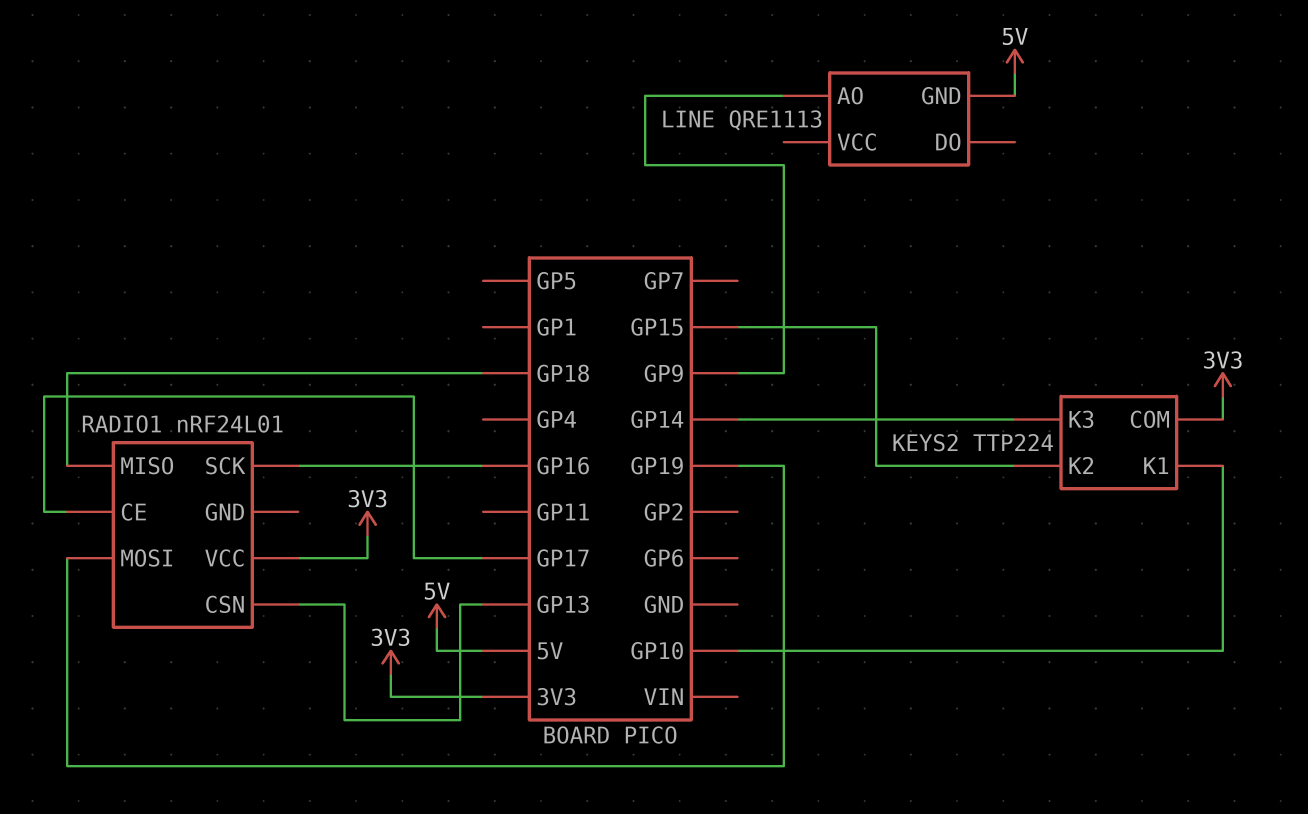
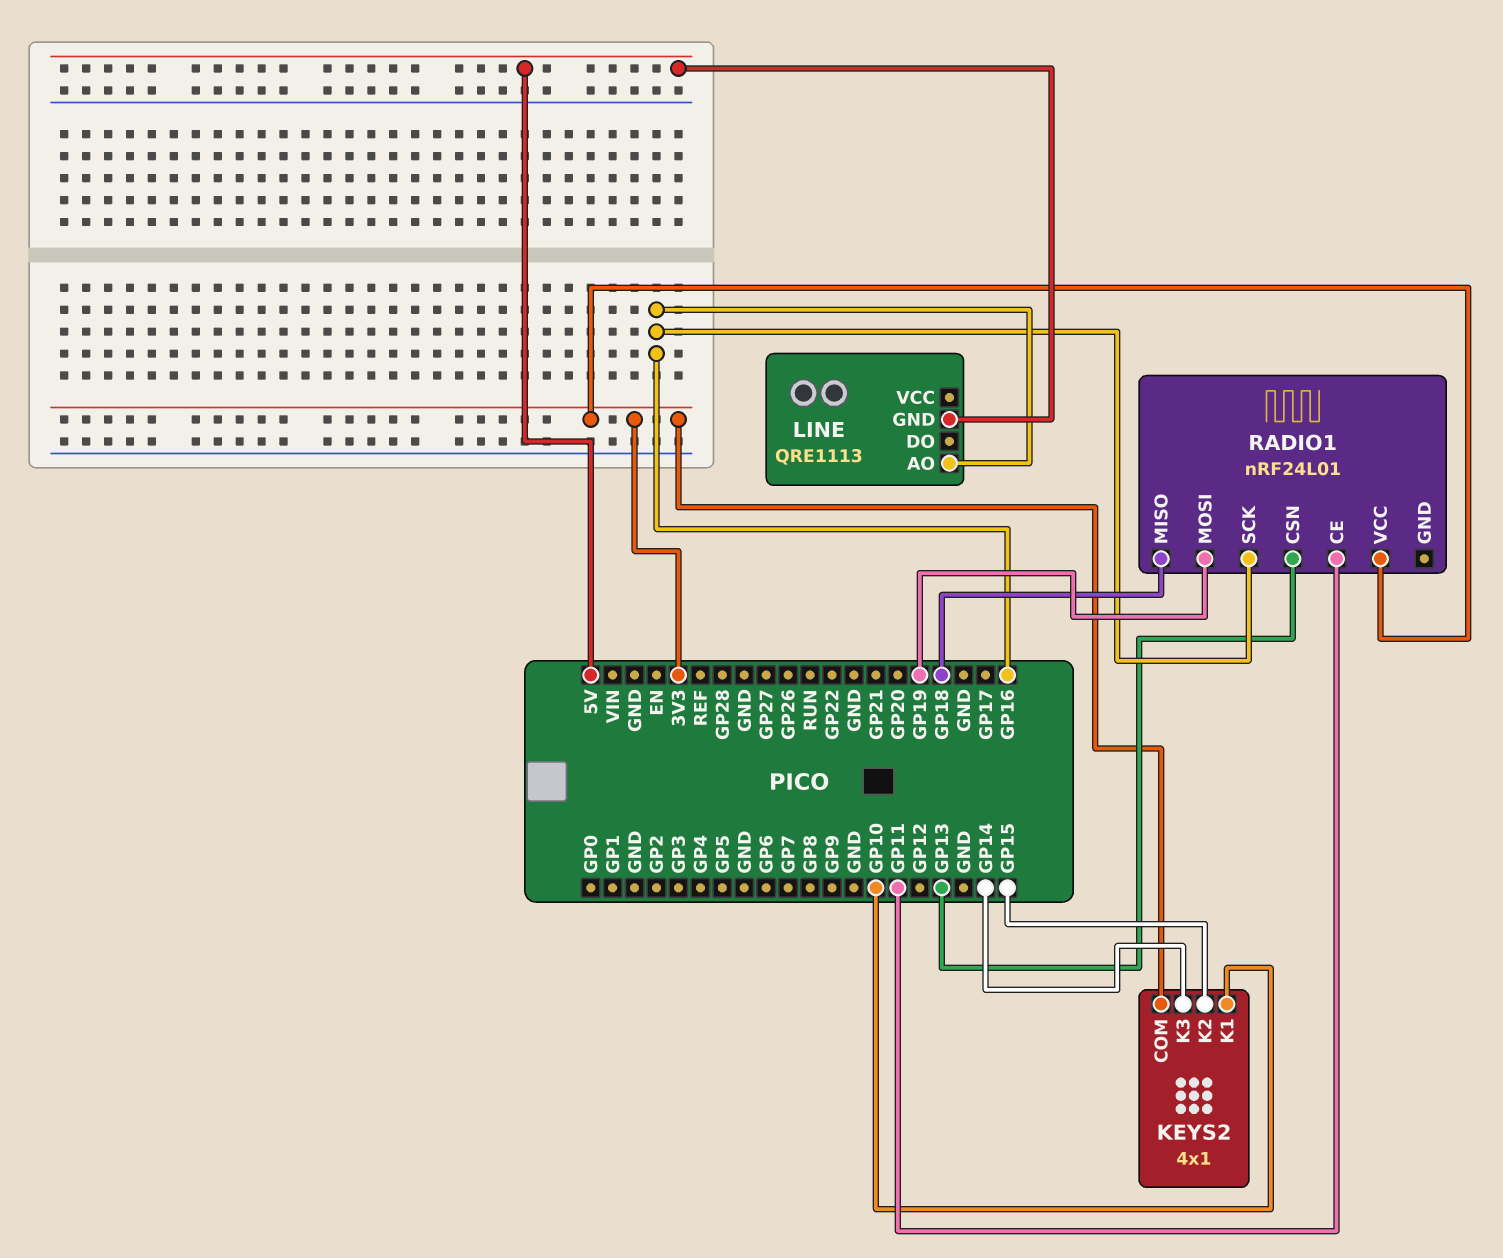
KEYS2: TTP224 -> 4x1
LINE pin AO: GP9 -> GP16
RADIO1 pin CE: GP17 -> GP11

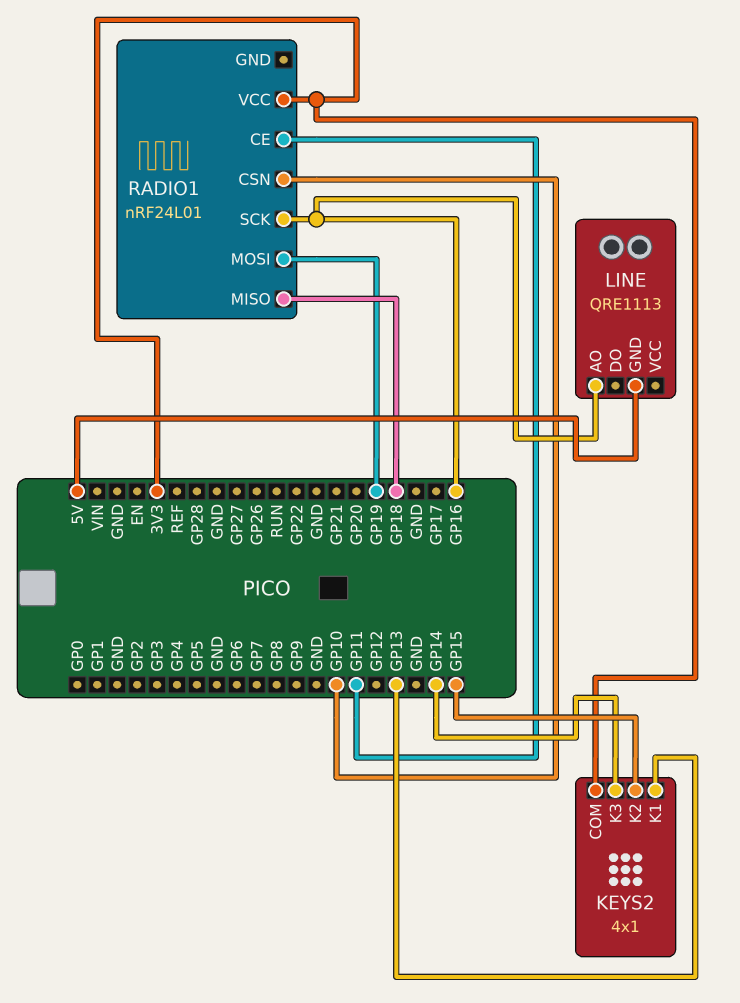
KEYS2 pin K1: GP10 -> GP13
RADIO1 pin CSN: GP13 -> GP10

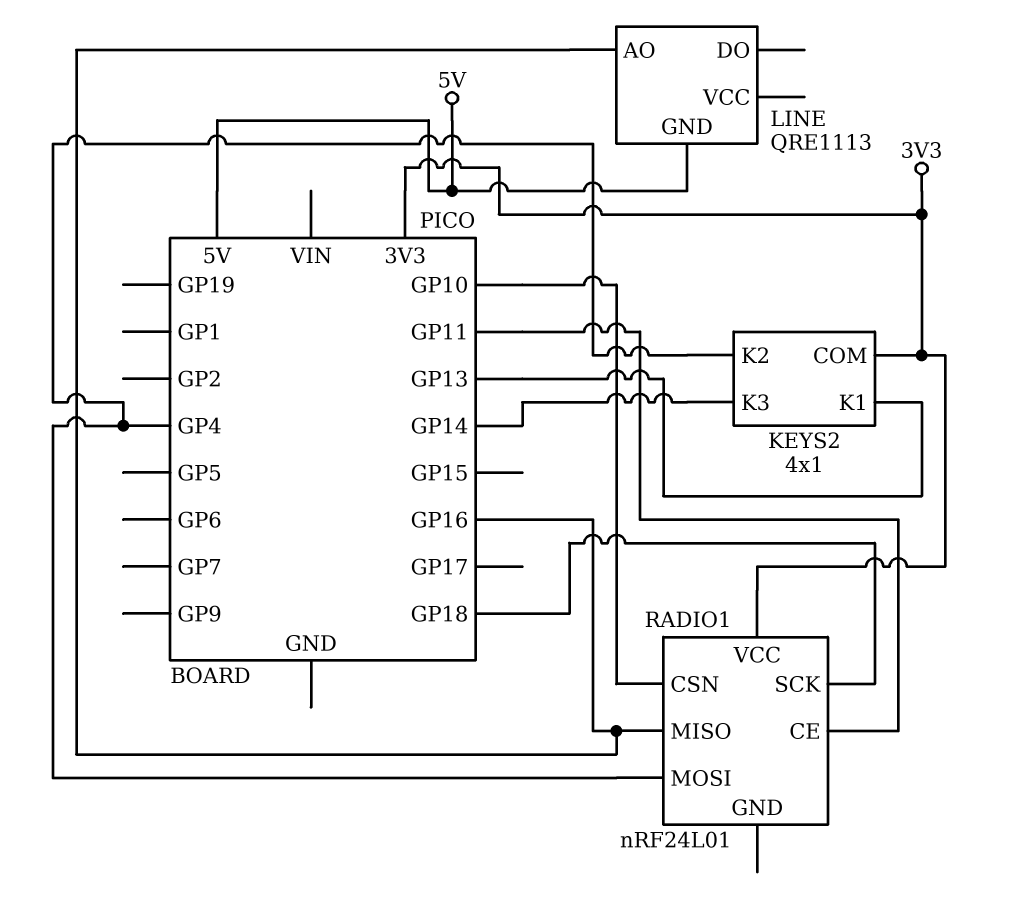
KEYS2 pin K2: GP15 -> GP4
RADIO1 pin MISO: GP18 -> GP16
RADIO1 pin MOSI: GP19 -> GP4
RADIO1 pin SCK: GP16 -> GP18

